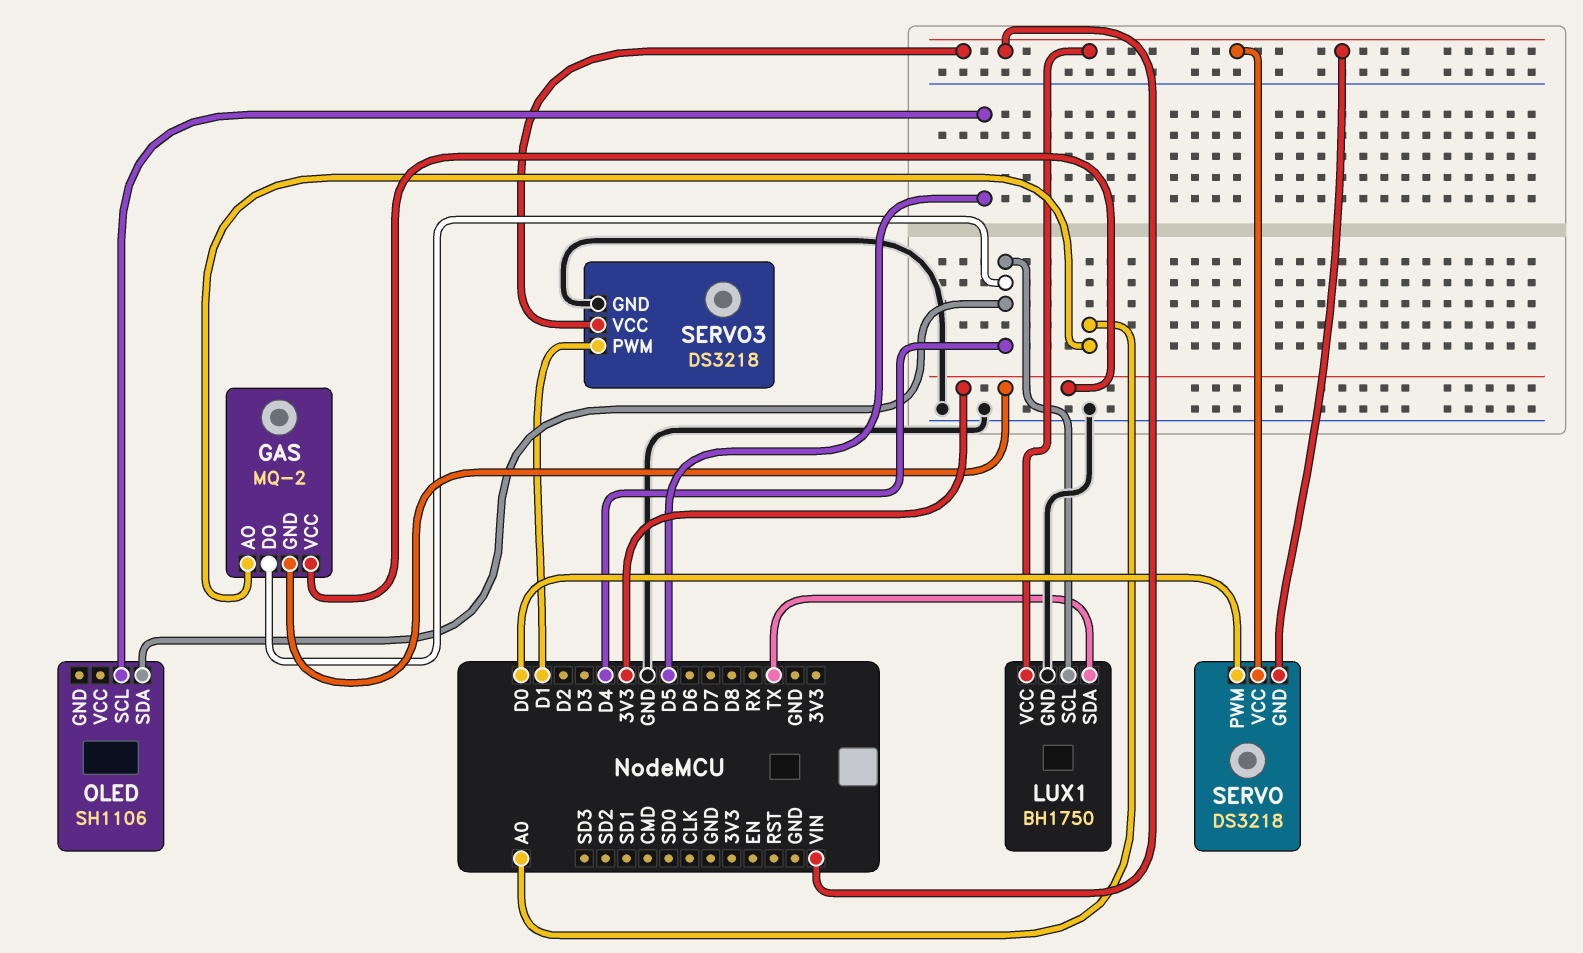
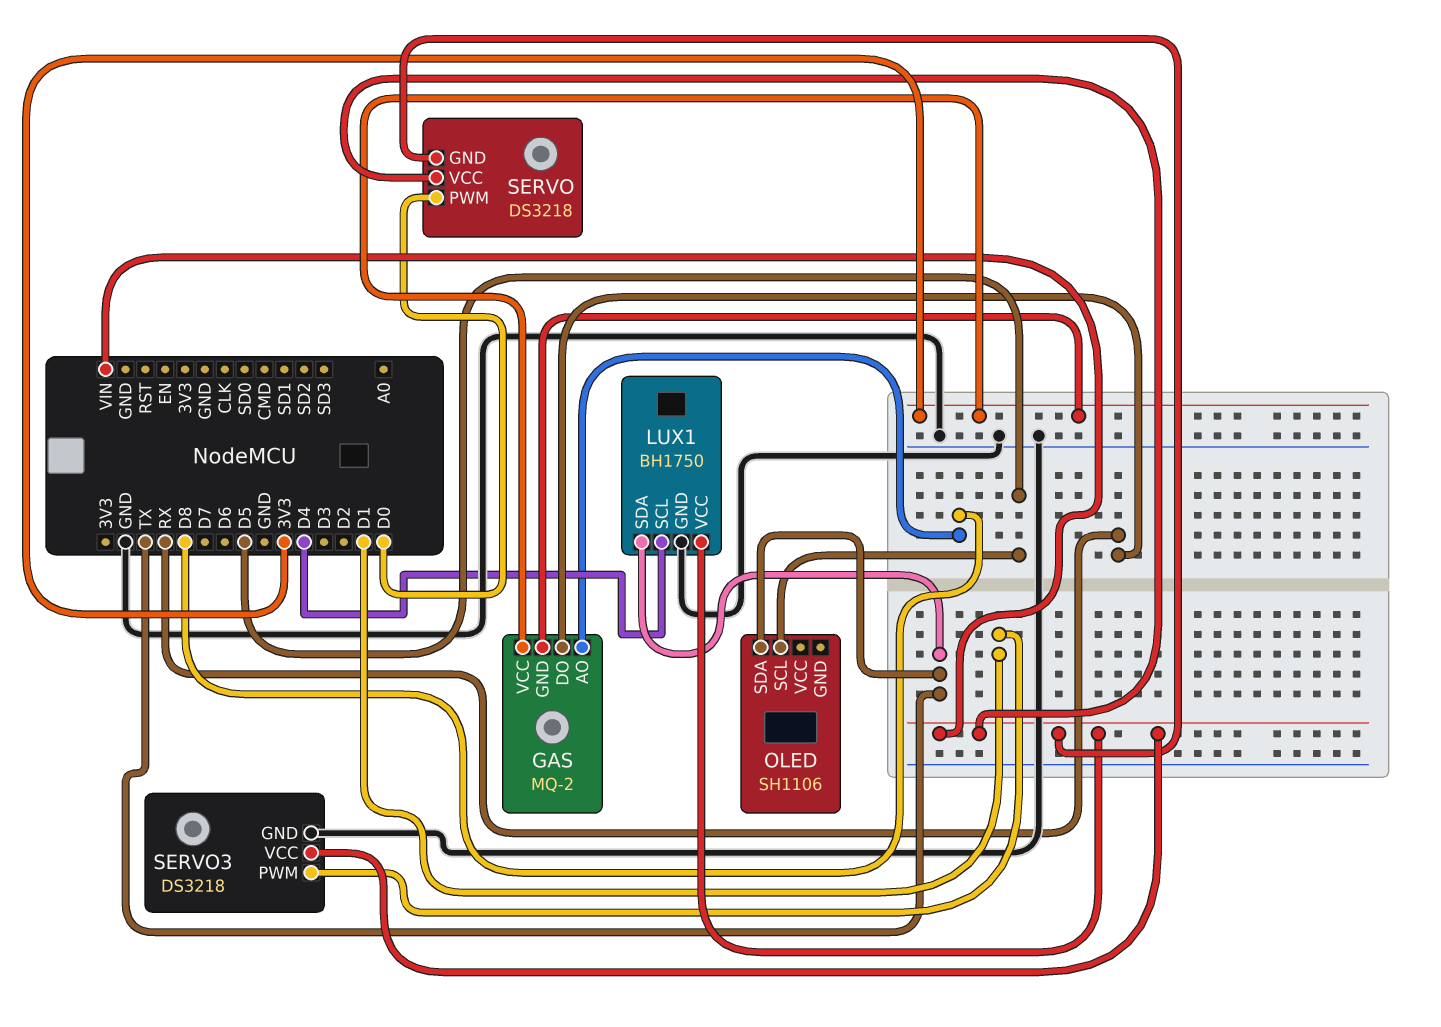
GAS pin AO: A0 -> D8
GAS pin DO: D4 -> RX
OLED pin SDA: D4 -> TX

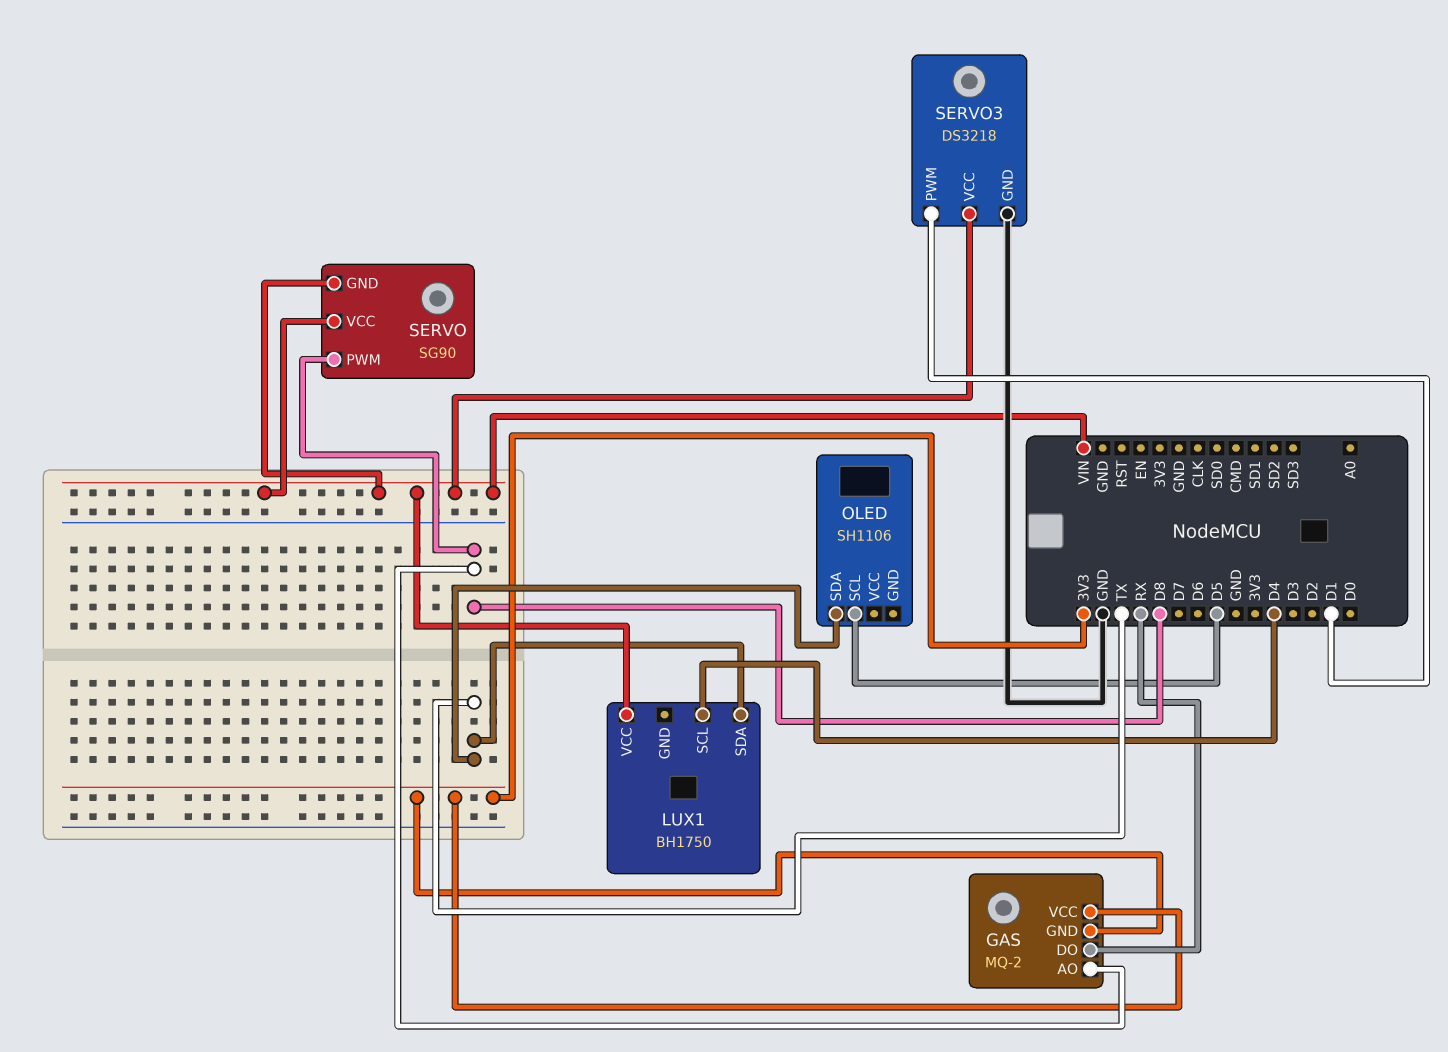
LUX1 pin GND: GND -> none
SERVO: DS3218 -> SG90
SERVO pin PWM: D0 -> D8

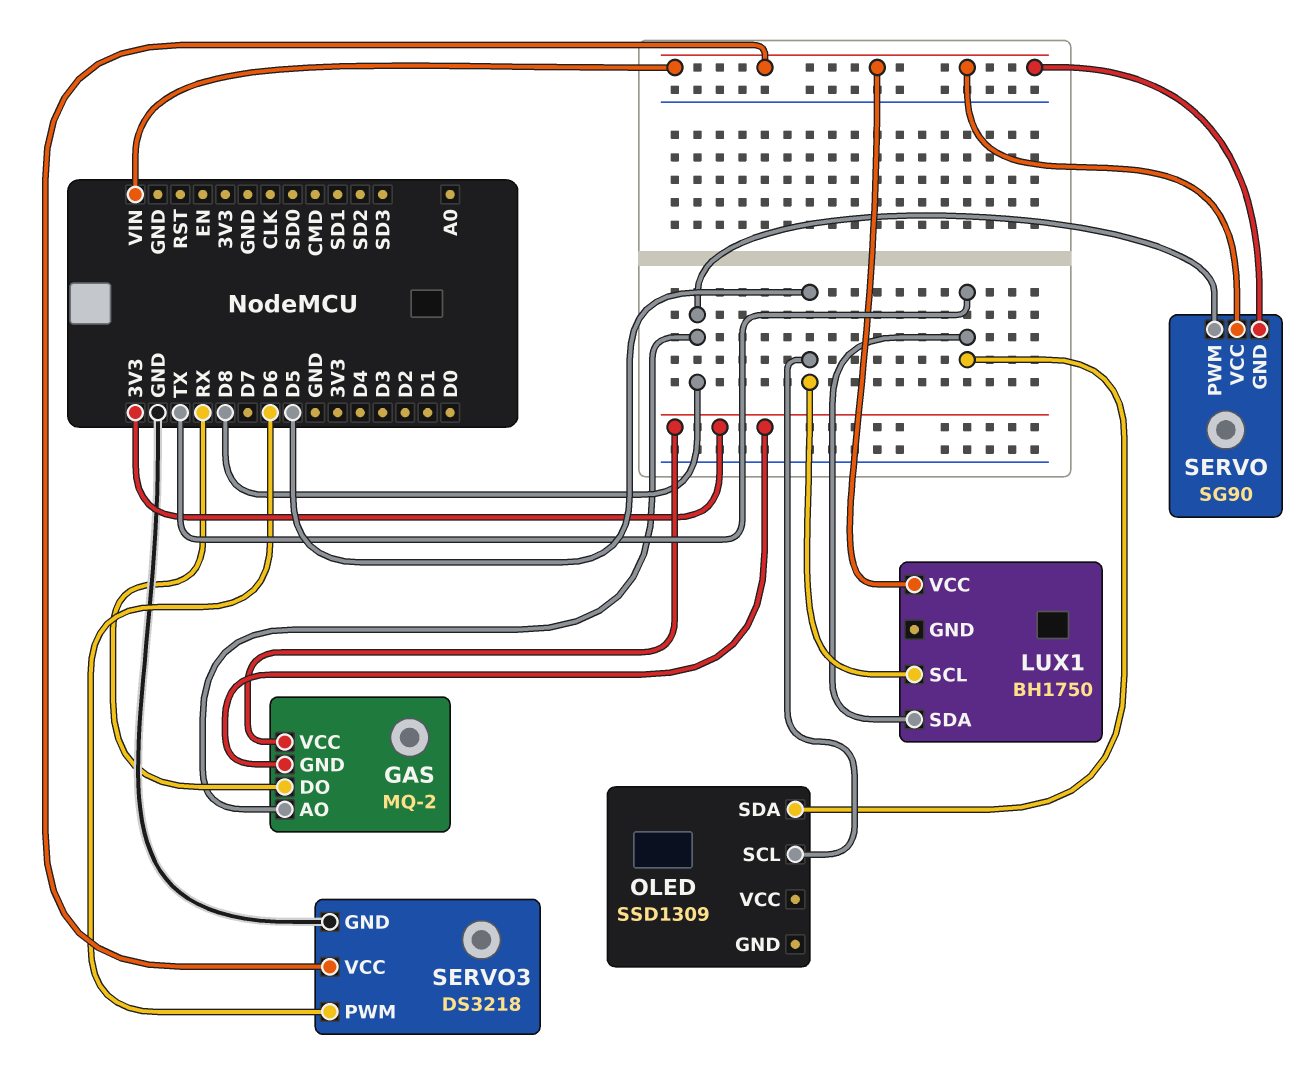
LUX1 pin SCL: D4 -> D5
OLED: SH1106 -> SSD1309
SERVO3 pin PWM: D1 -> D6

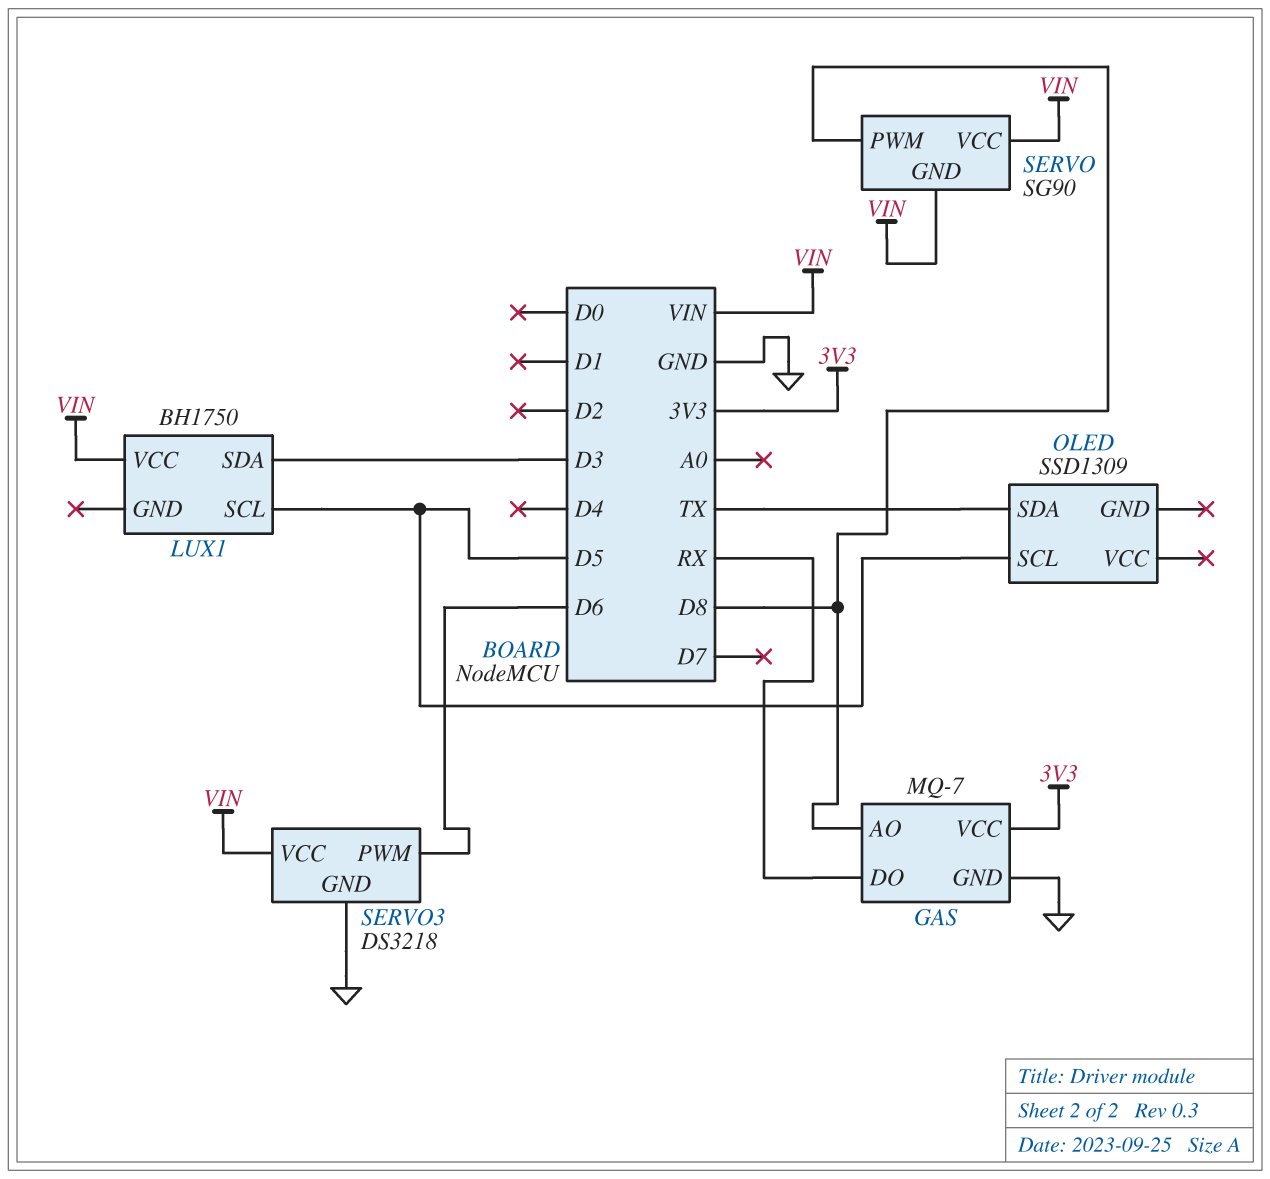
GAS: MQ-2 -> MQ-7
GAS pin GND: 3V3 -> GND
LUX1 pin SDA: TX -> D3

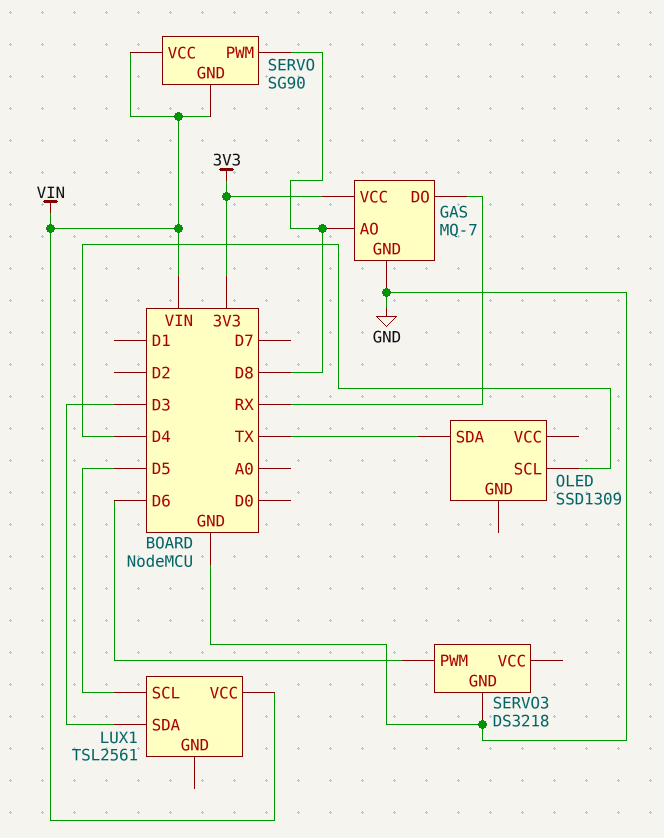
LUX1: BH1750 -> TSL2561
OLED pin SCL: D5 -> D4
SERVO3 pin VCC: VIN -> none

